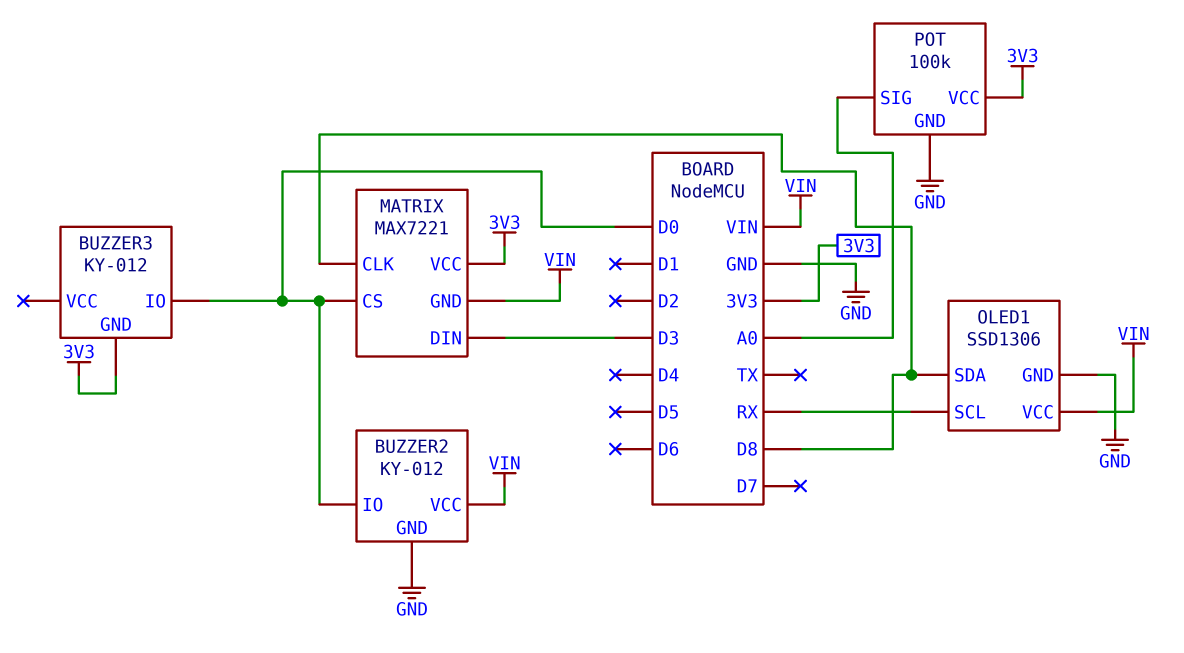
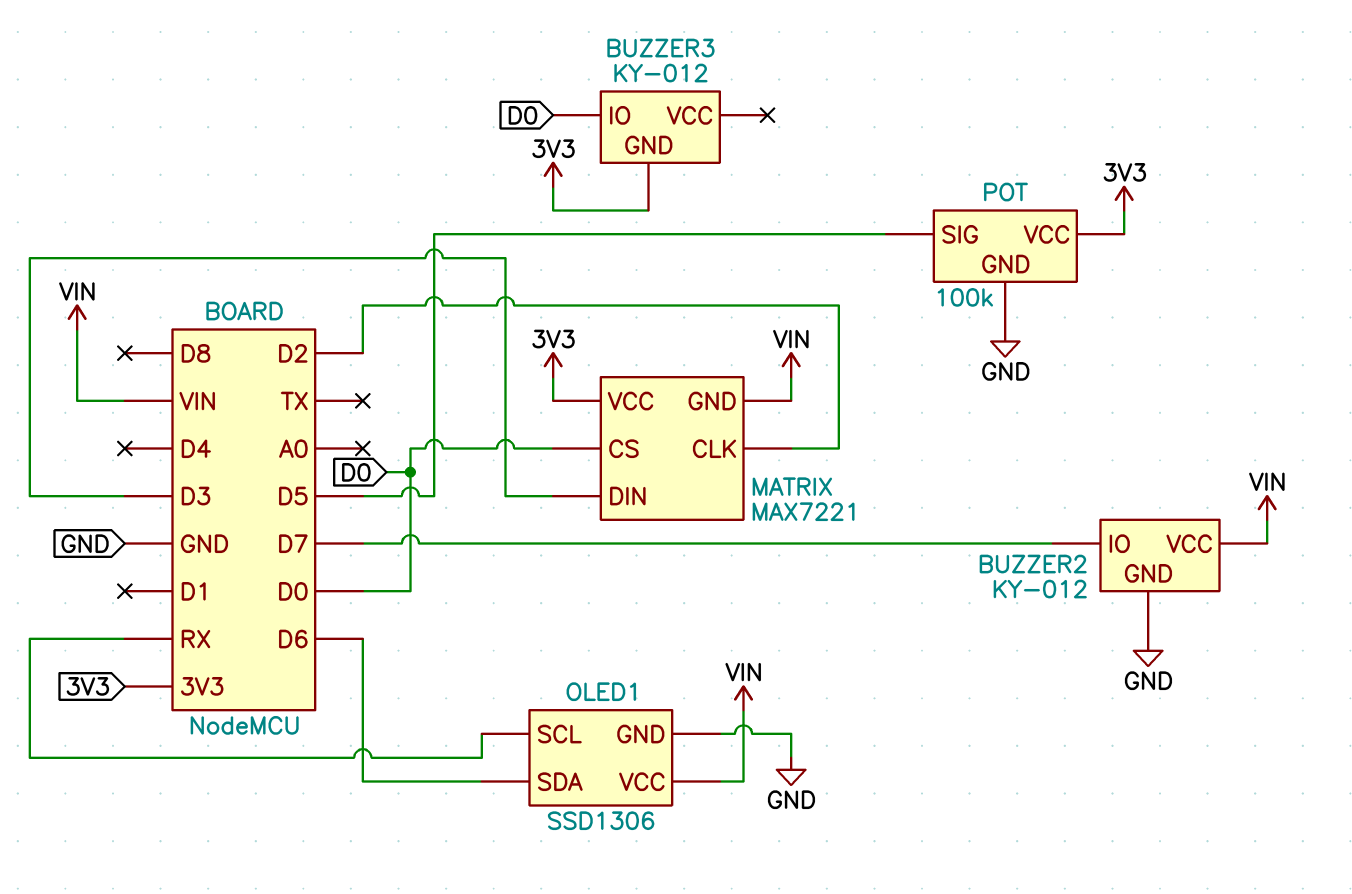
BUZZER2 pin IO: D0 -> D7
MATRIX pin CLK: D8 -> D2
OLED1 pin SDA: D8 -> D6
POT pin SIG: A0 -> D5

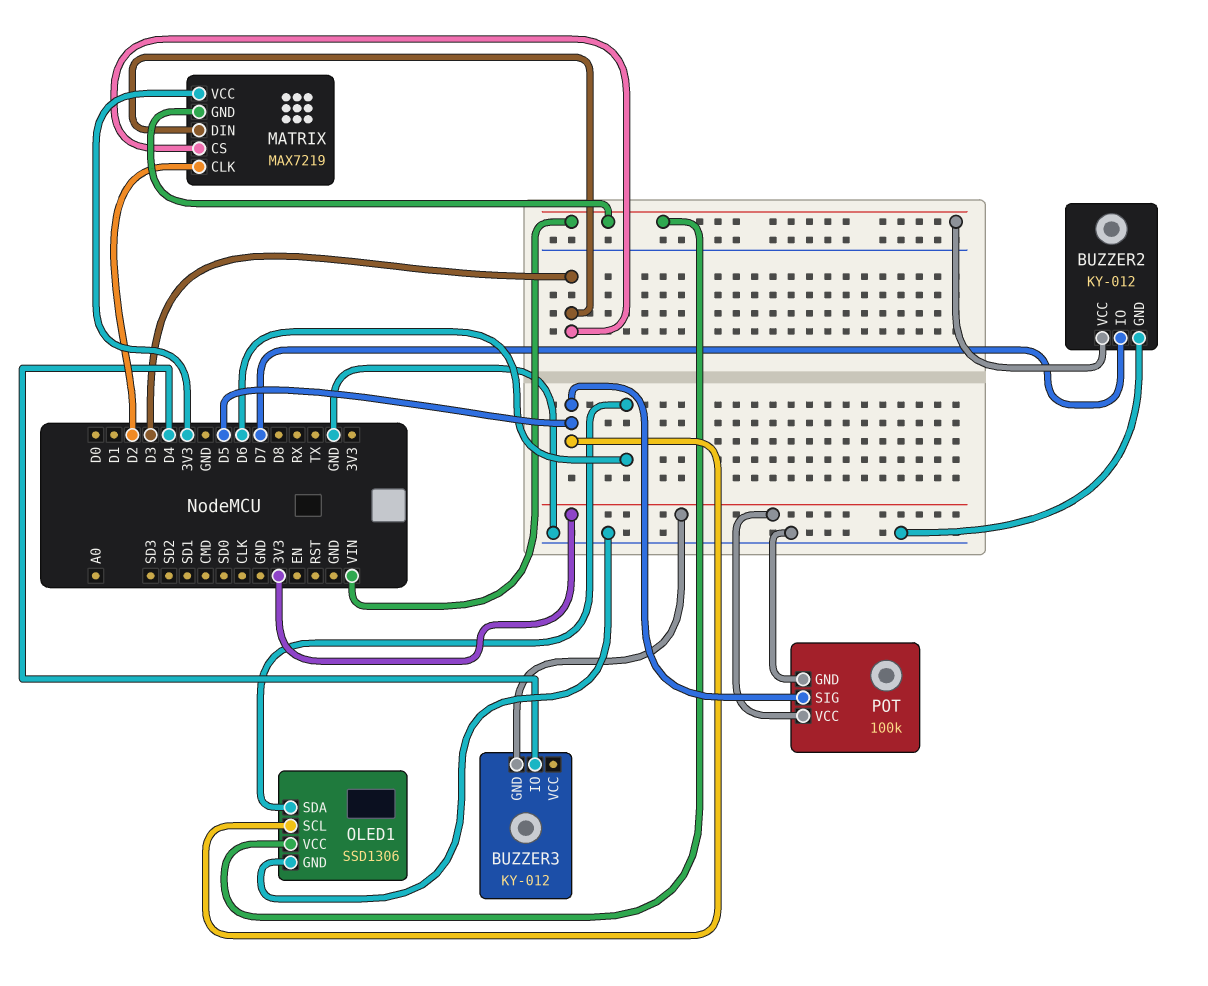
BUZZER3 pin IO: D0 -> D4
MATRIX: MAX7221 -> MAX7219
MATRIX pin CS: D0 -> D3
OLED1 pin SCL: RX -> D5

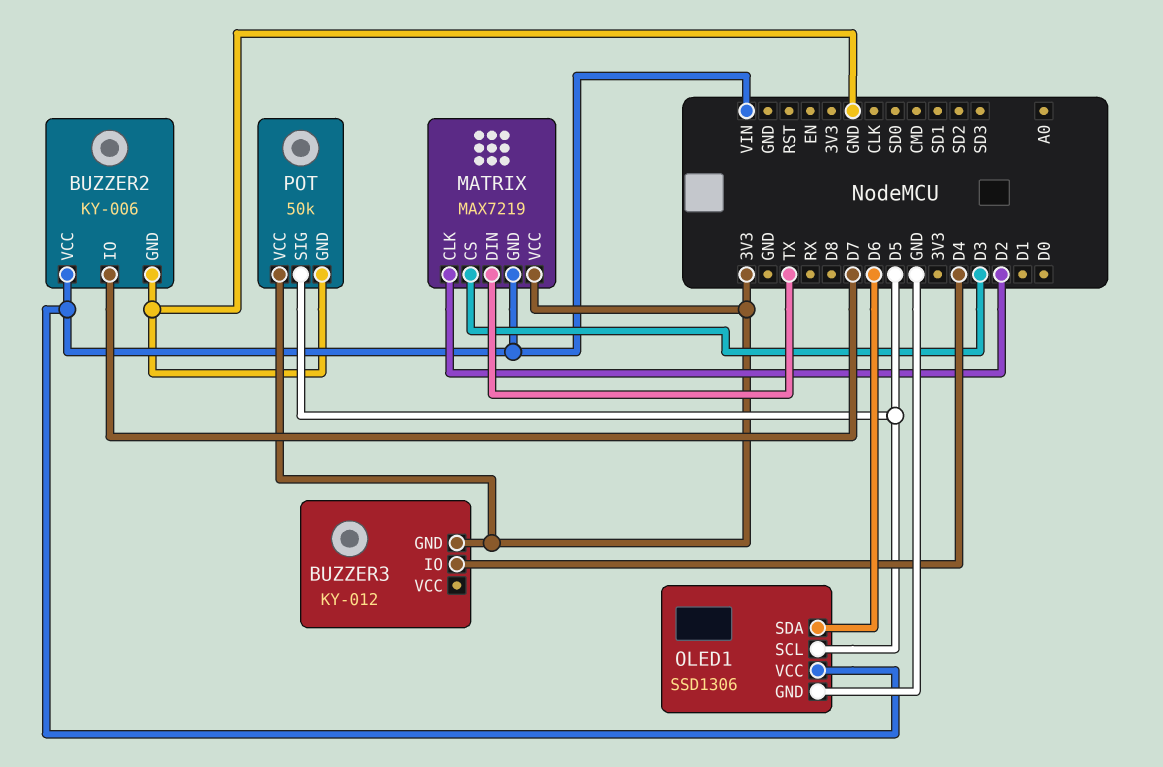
BUZZER2: KY-012 -> KY-006
MATRIX pin DIN: D3 -> TX
POT: 100k -> 50k

